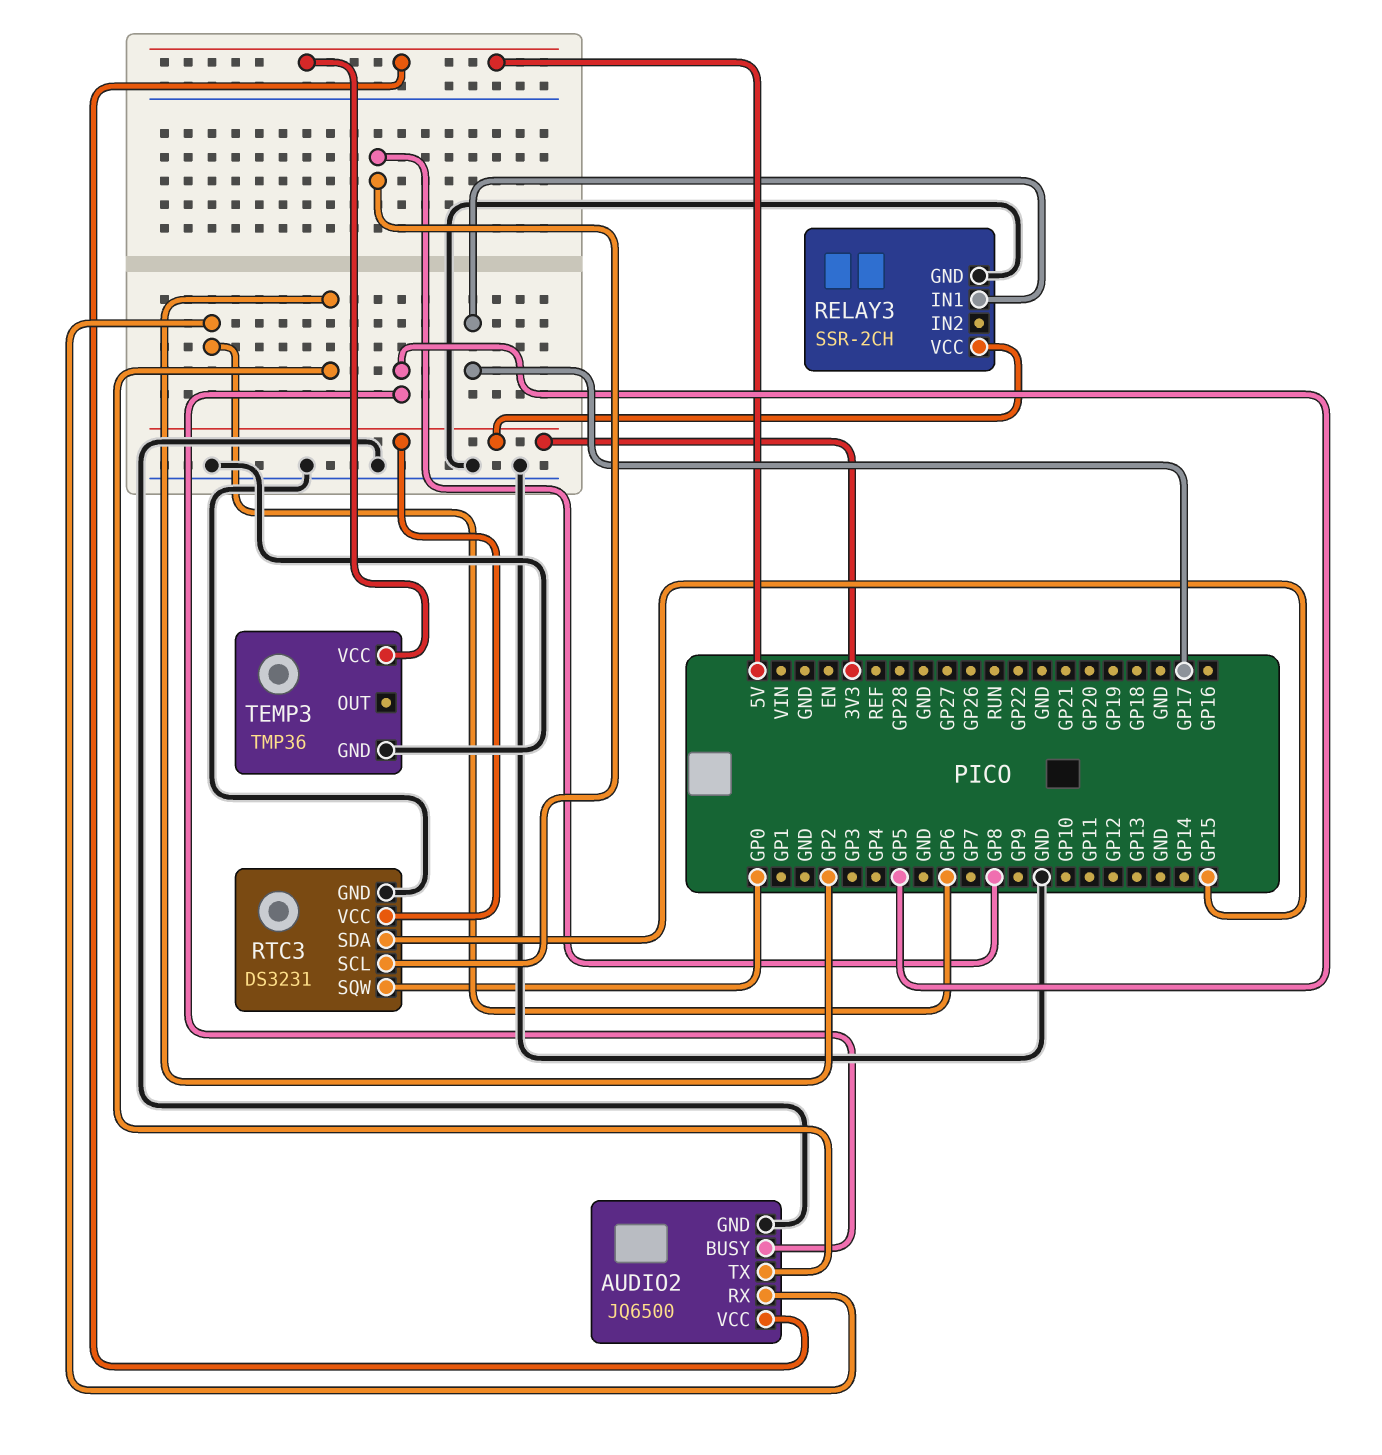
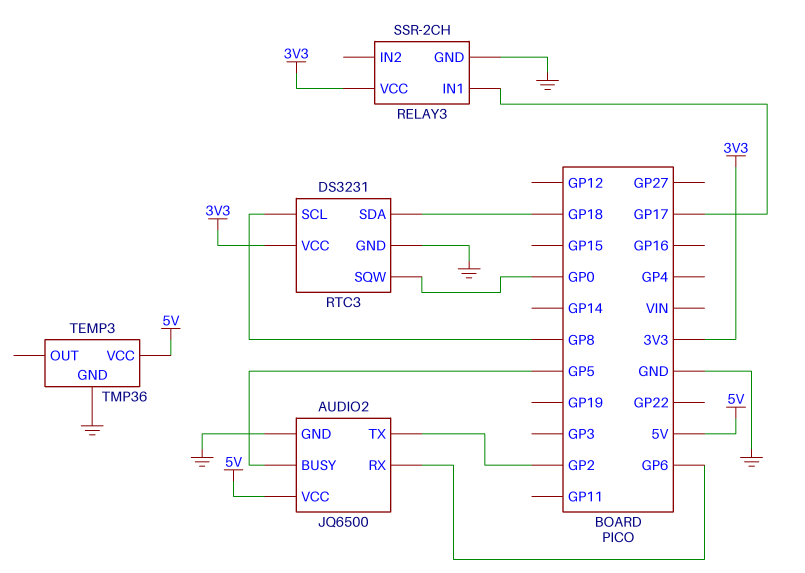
RTC3 pin SDA: GP15 -> GP18

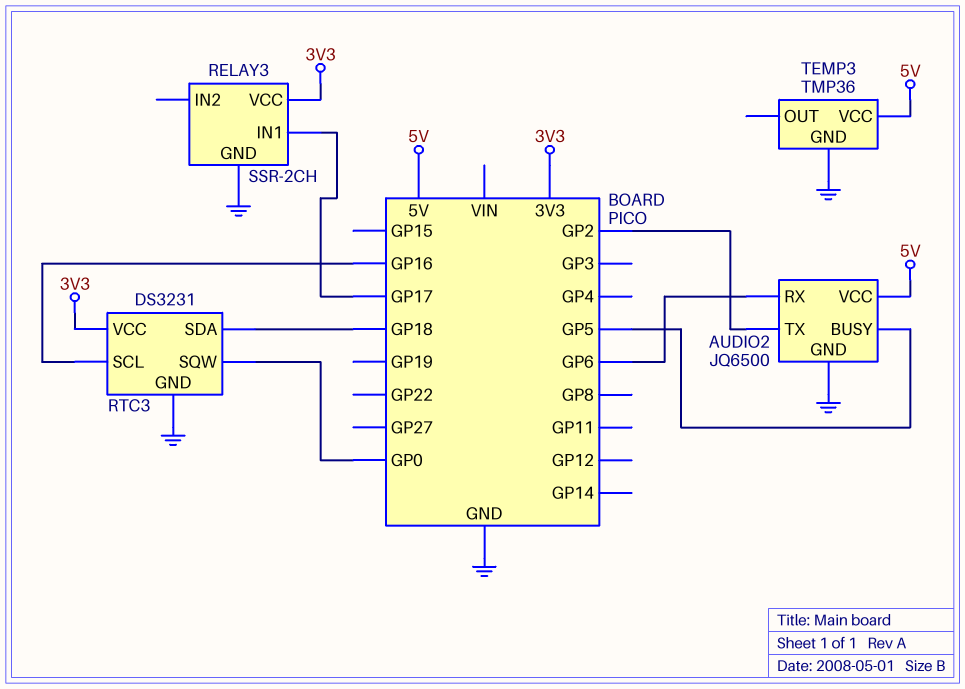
RTC3 pin SCL: GP8 -> GP16

